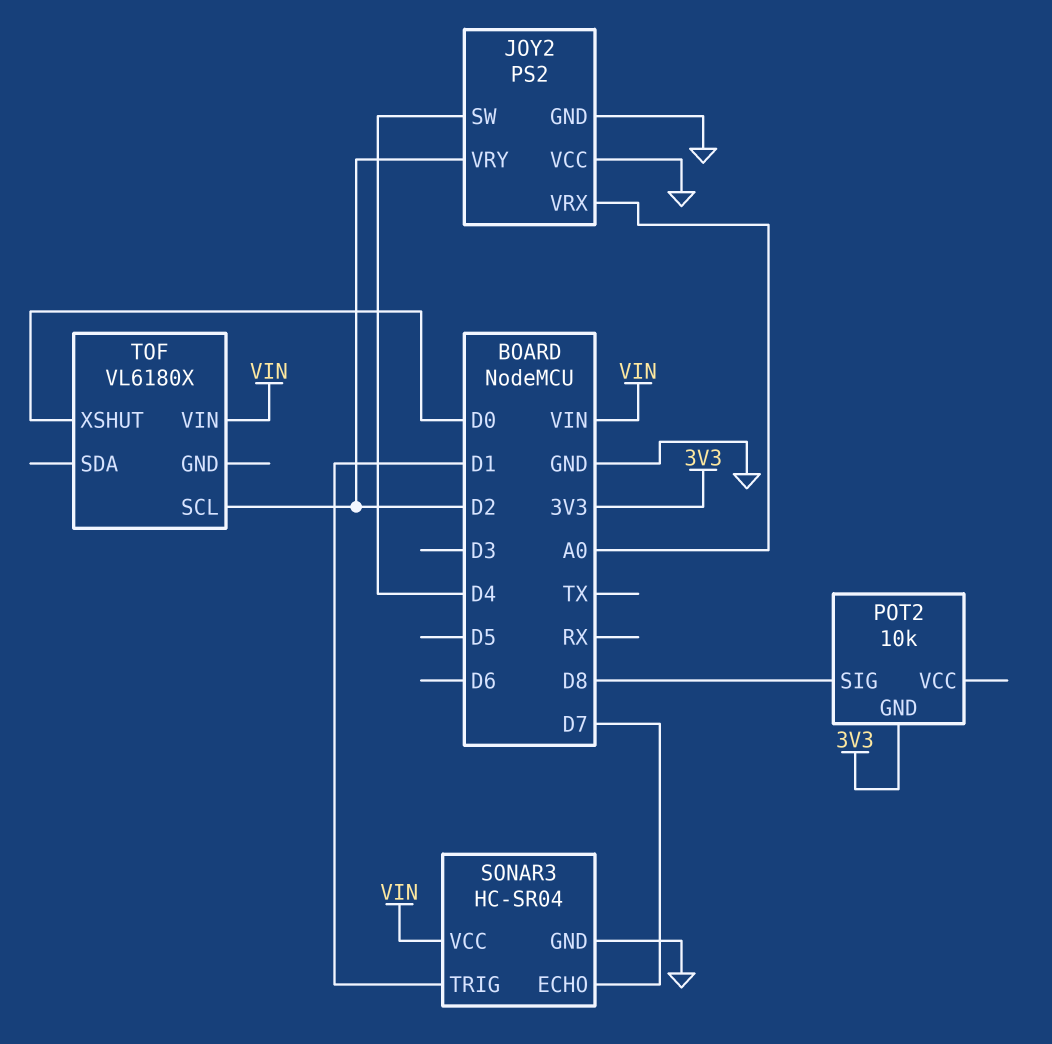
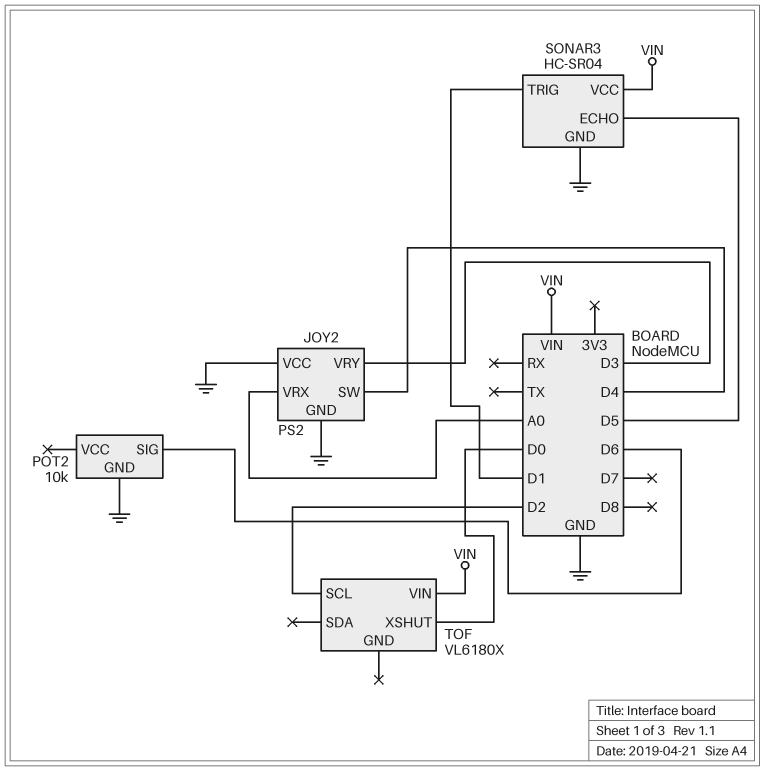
JOY2 pin VRY: D2 -> D3
POT2 pin GND: 3V3 -> GND
POT2 pin SIG: D8 -> D6
SONAR3 pin ECHO: D7 -> D5

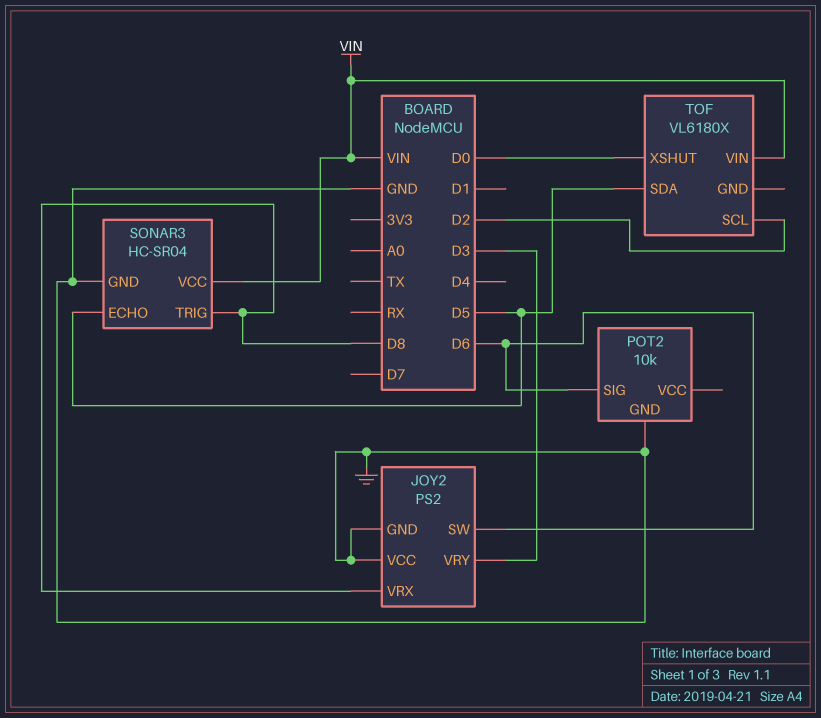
JOY2 pin SW: D4 -> D6
JOY2 pin VRX: A0 -> D8
SONAR3 pin TRIG: D1 -> D8
TOF pin SDA: none -> D5

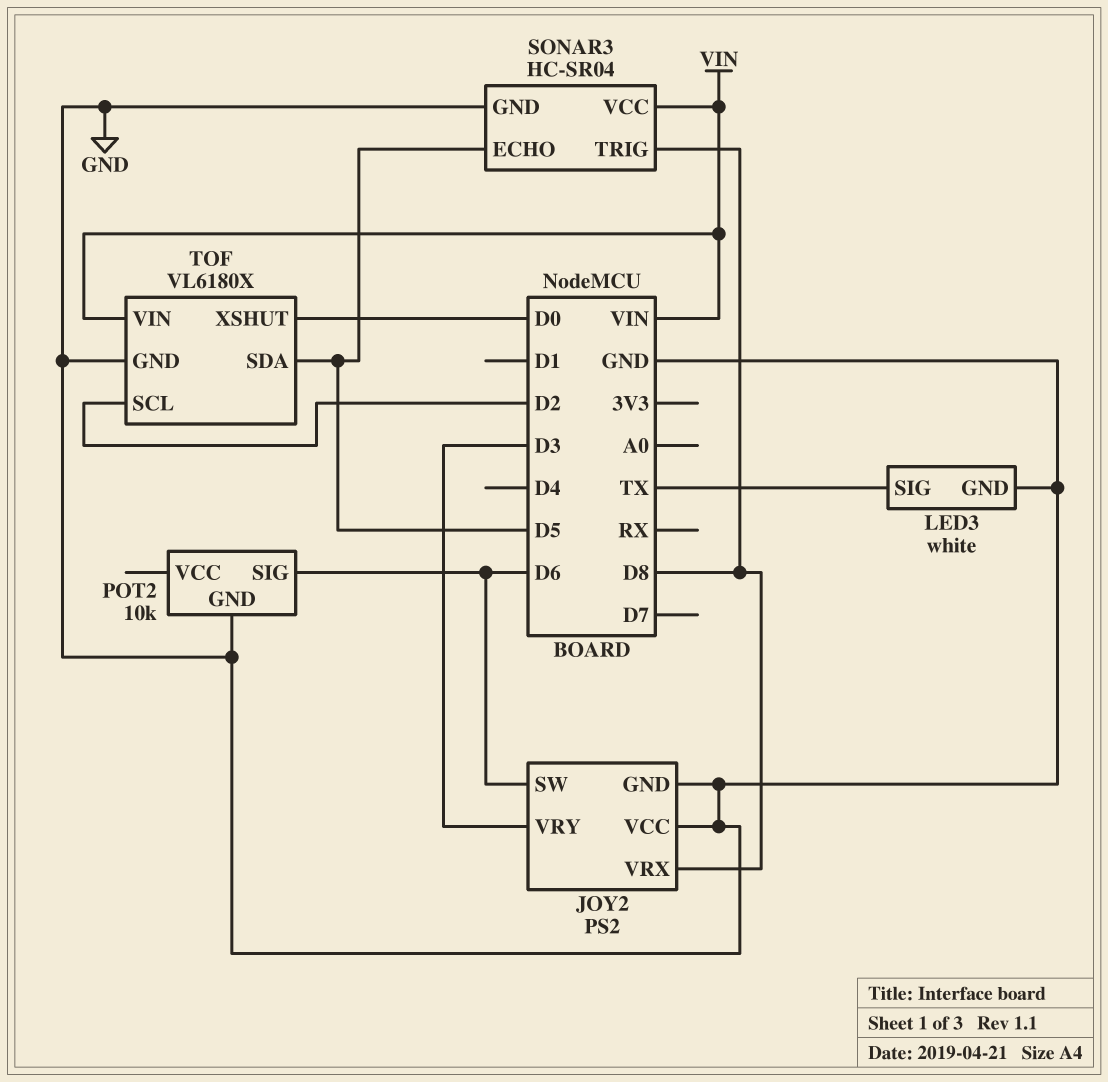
LED3: none -> white
LED3 pin GND: none -> GND
LED3 pin SIG: none -> TX
TOF pin GND: none -> GND

